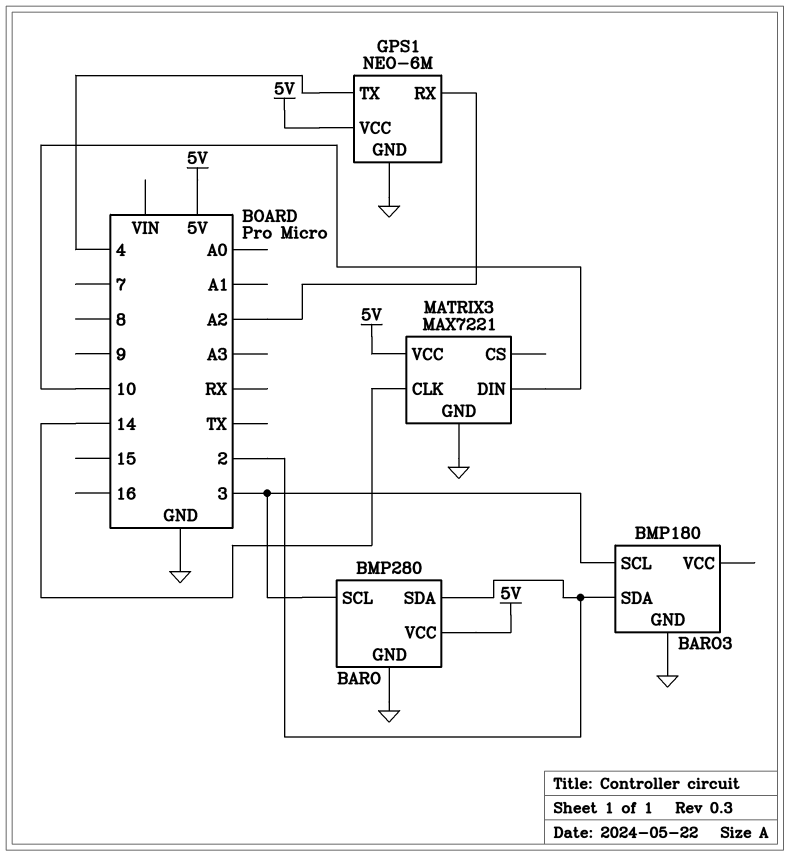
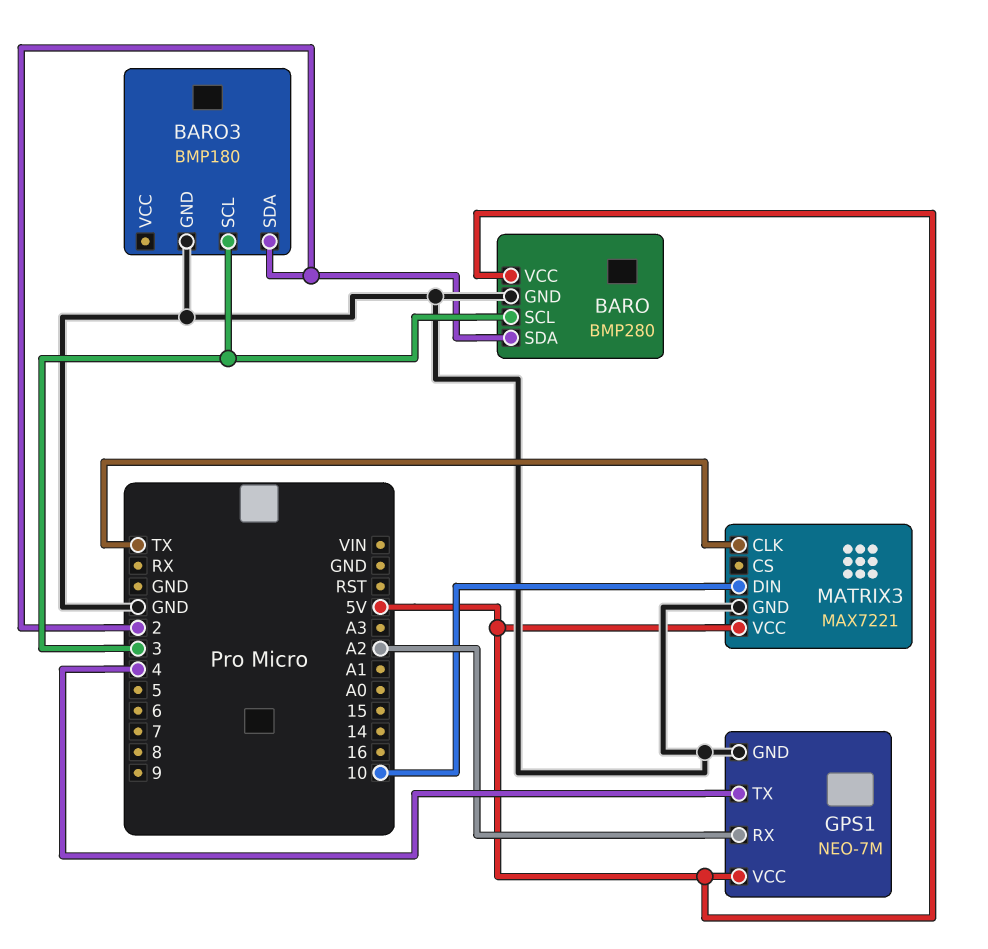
GPS1: NEO-6M -> NEO-7M
MATRIX3 pin CLK: 14 -> TX

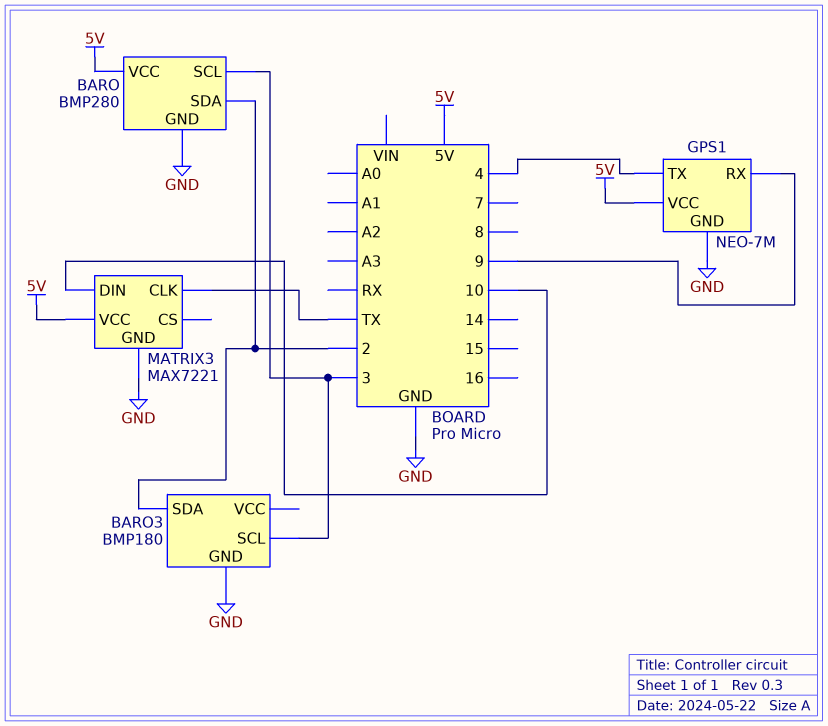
GPS1 pin RX: A2 -> 9

